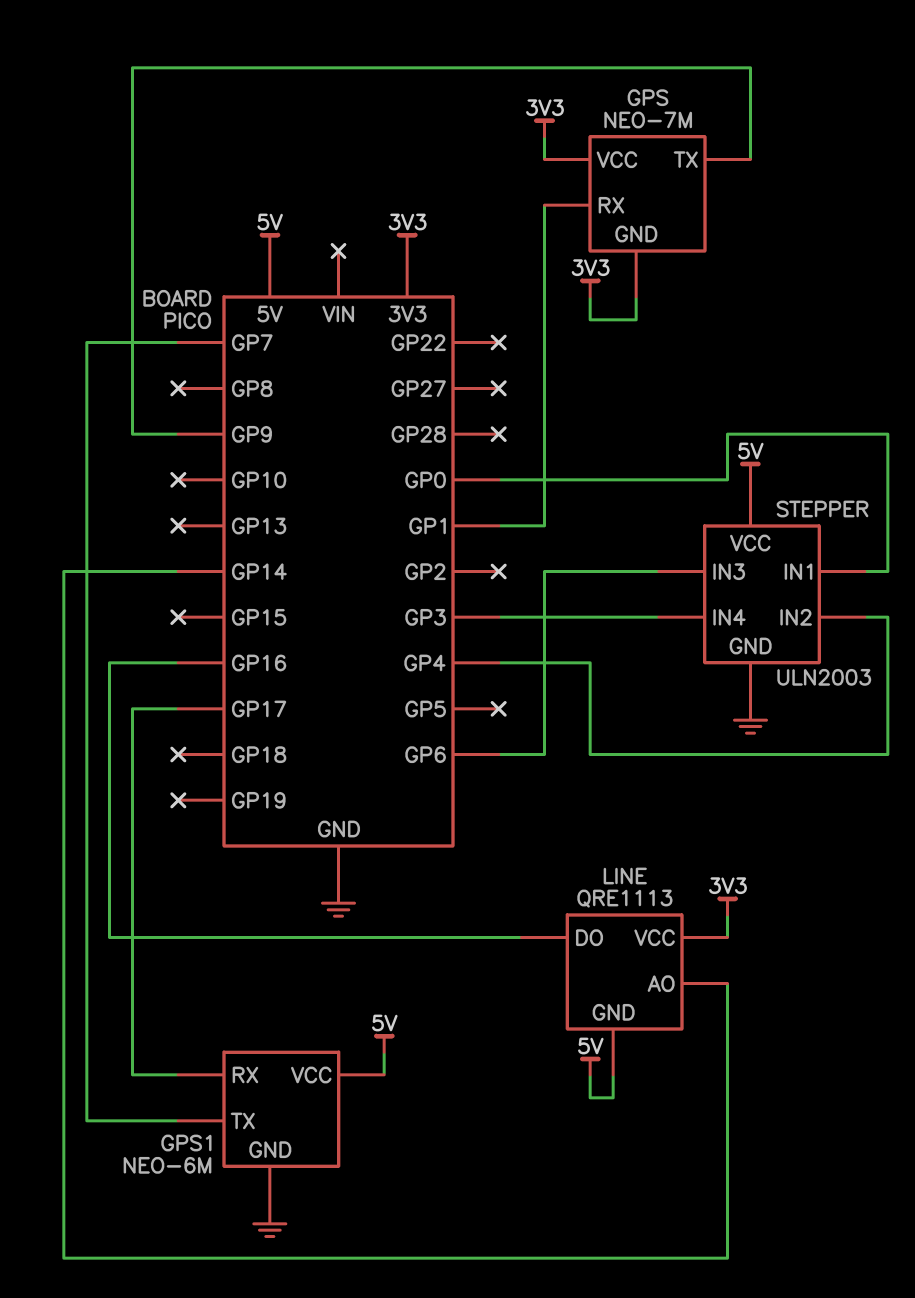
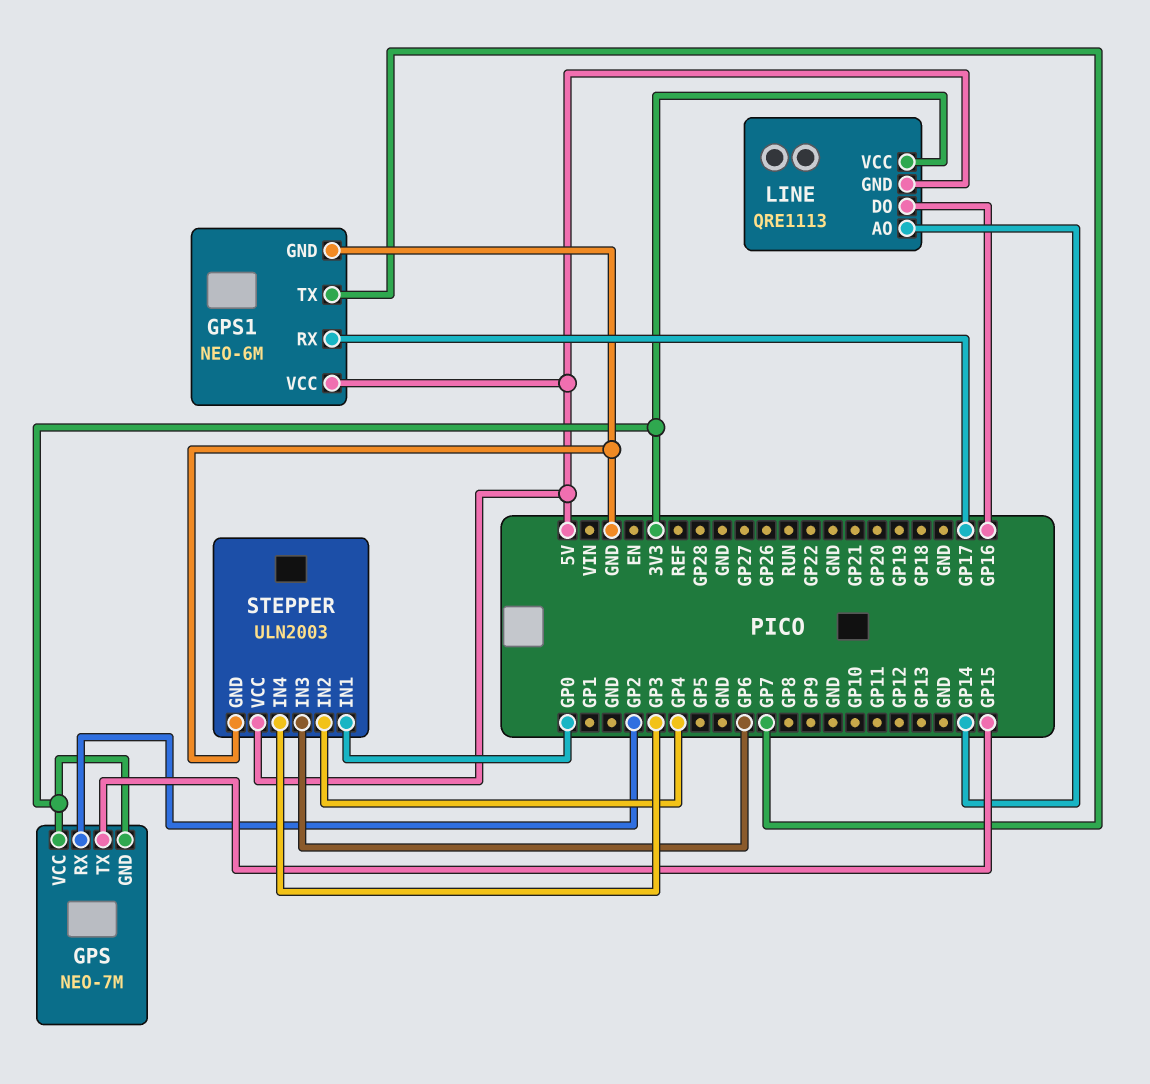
GPS pin RX: GP1 -> GP2
GPS pin TX: GP9 -> GP15

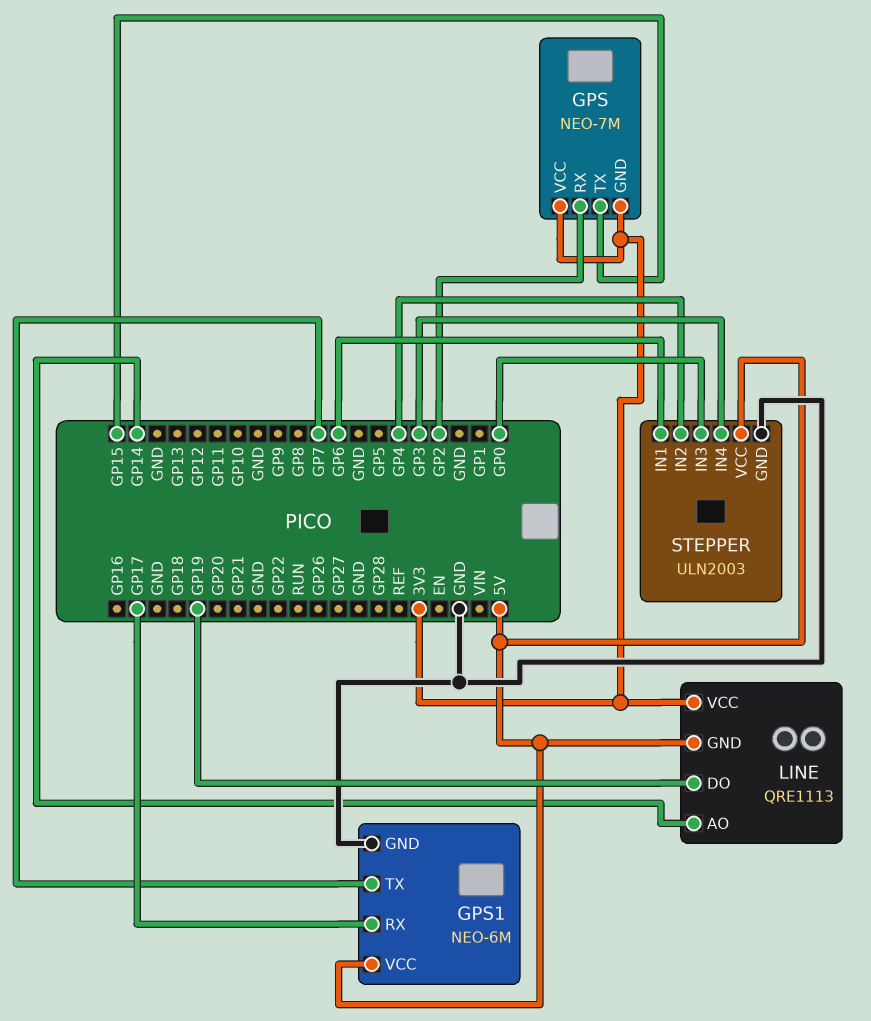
LINE pin DO: GP16 -> GP19
STEPPER pin IN1: GP0 -> GP6
STEPPER pin IN3: GP6 -> GP0

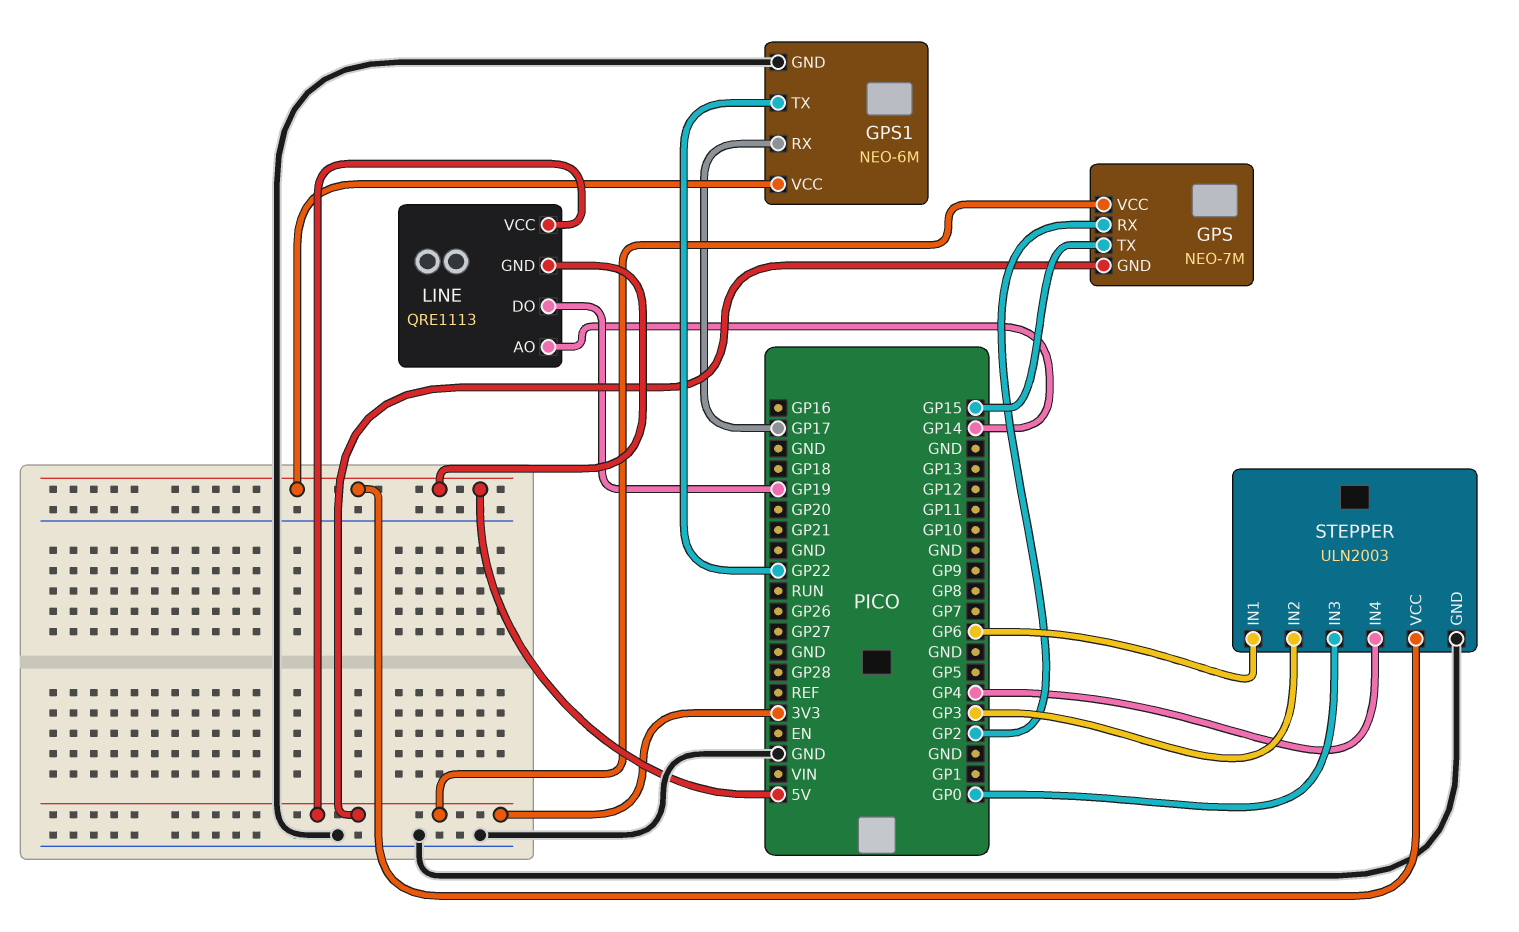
GPS1 pin TX: GP7 -> GP22
STEPPER pin IN2: GP4 -> GP3
STEPPER pin IN4: GP3 -> GP4

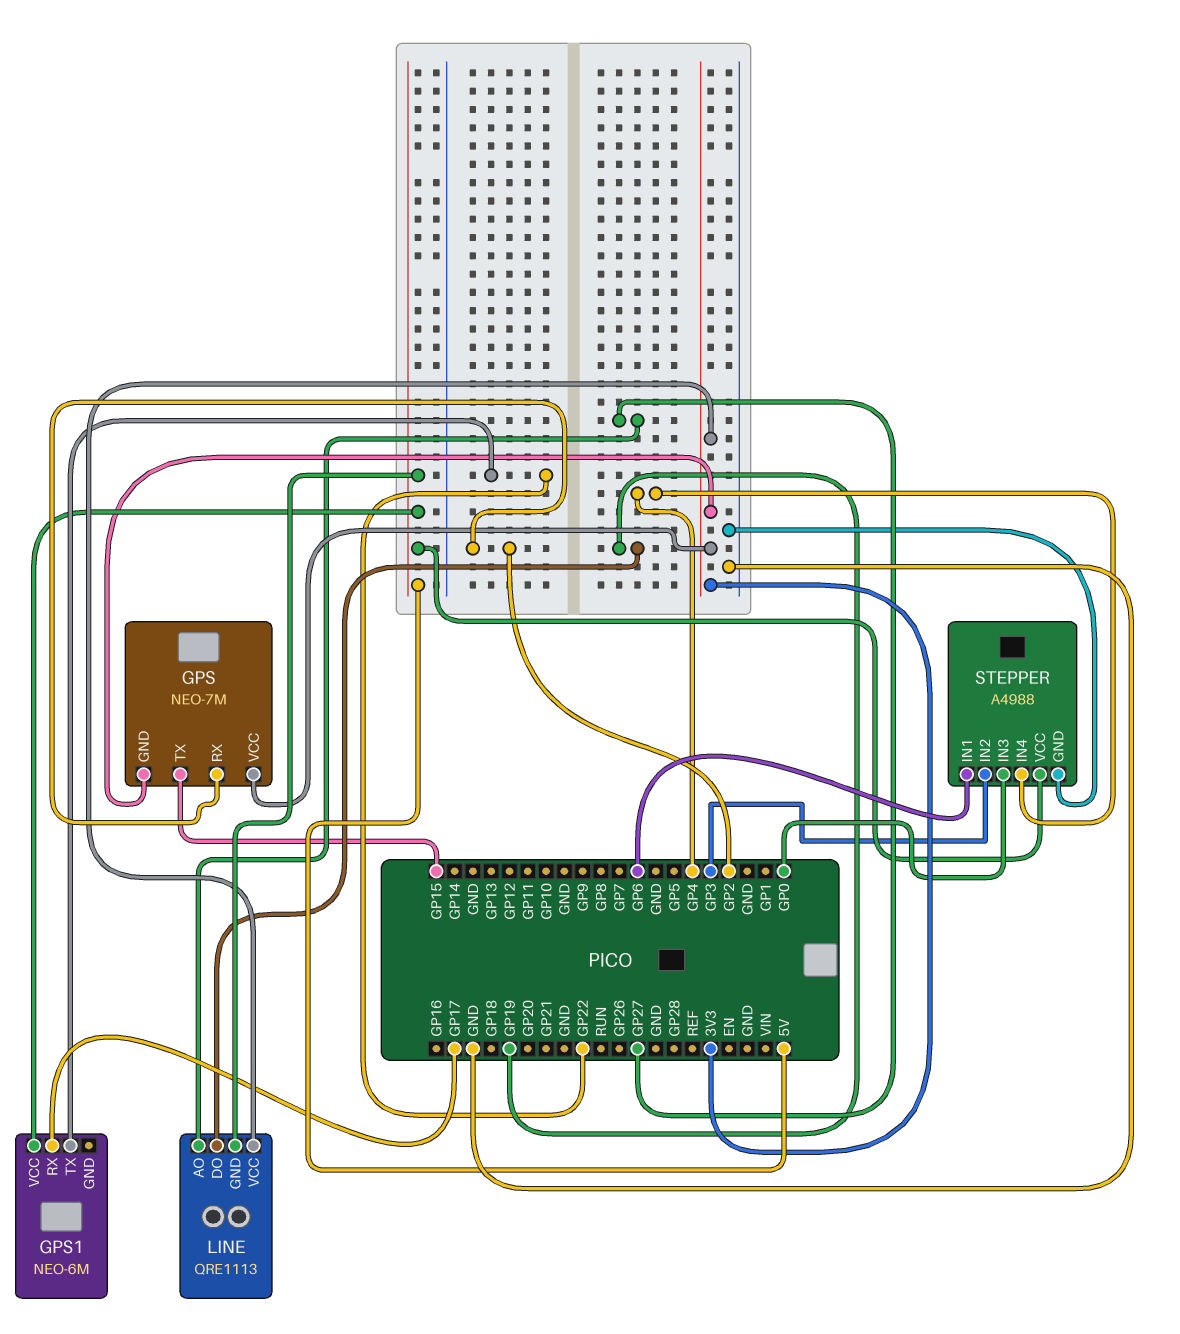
GPS1 pin GND: GND -> none
LINE pin AO: GP14 -> GP27
STEPPER: ULN2003 -> A4988

